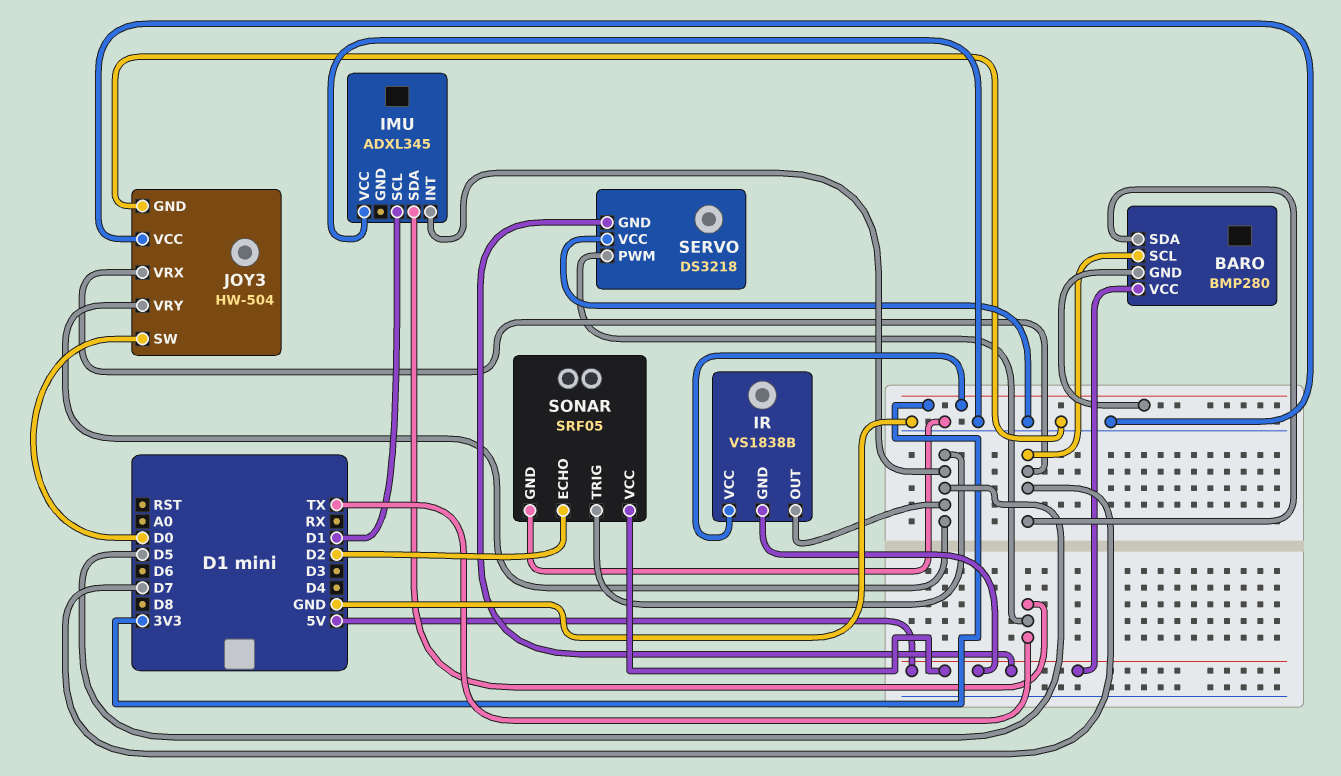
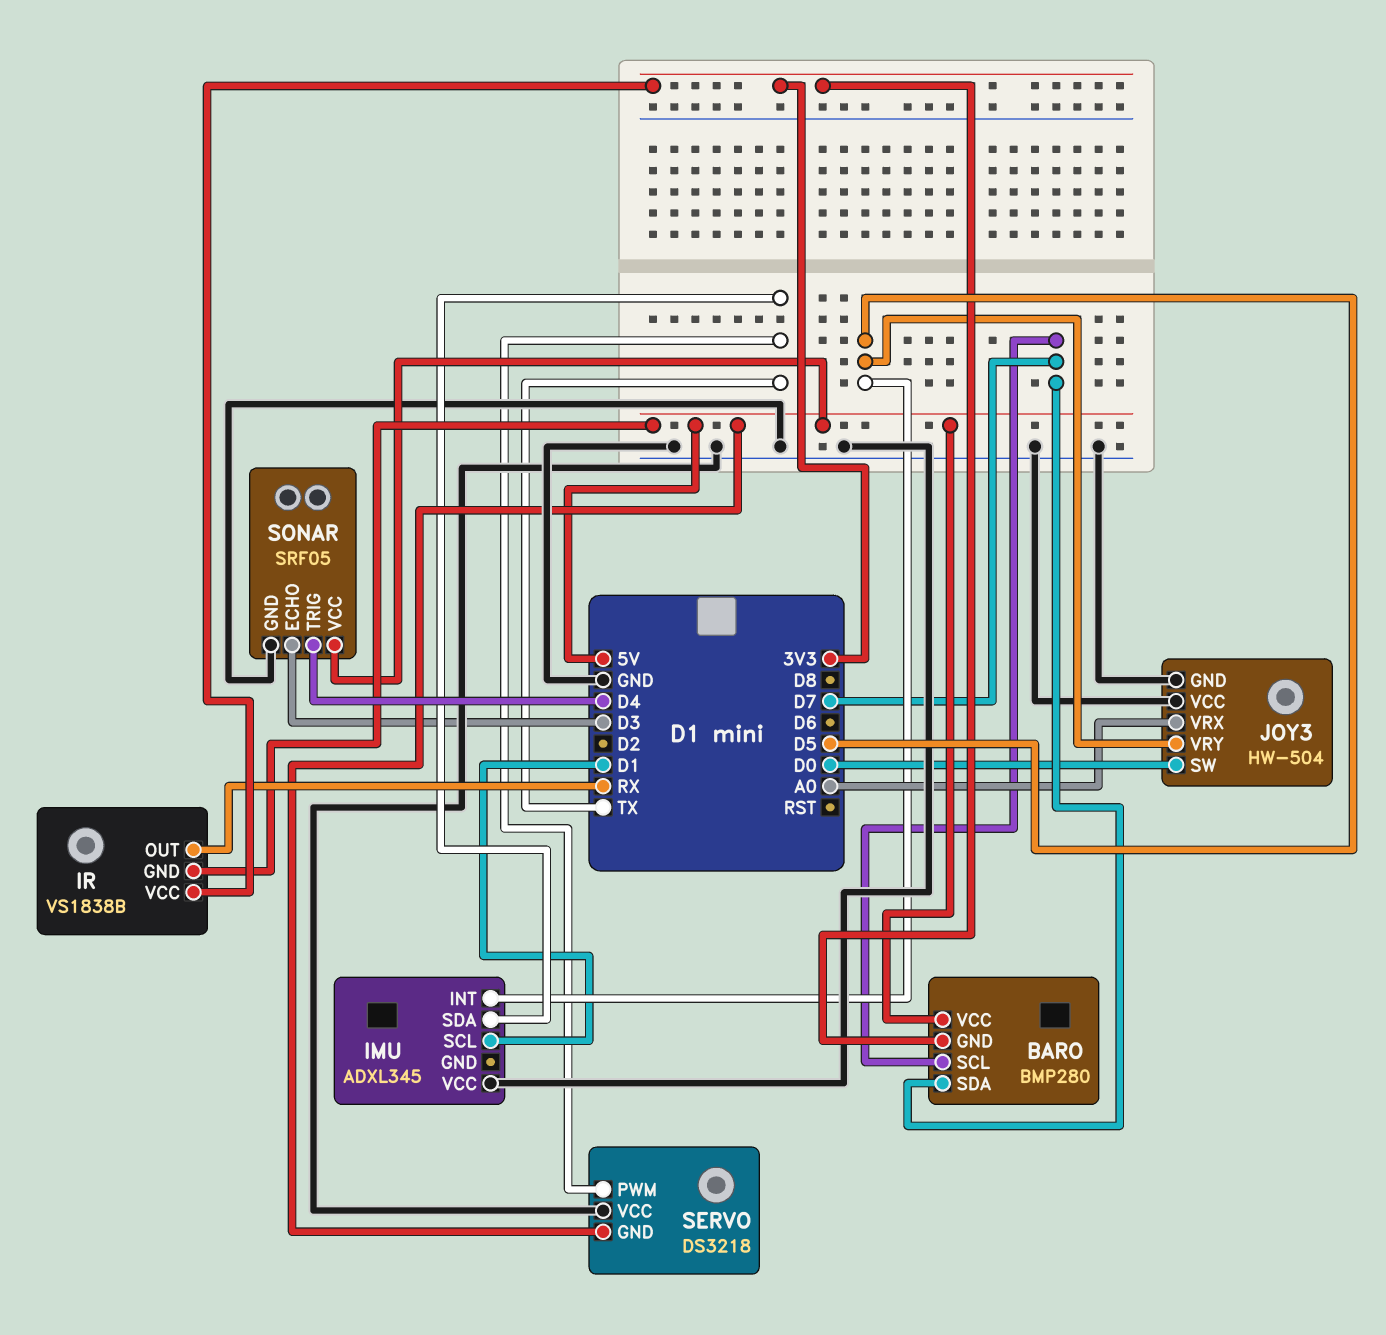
IR pin OUT: D5 -> RX
JOY3 pin VRX: D7 -> A0
SONAR pin ECHO: D2 -> D3
SONAR pin TRIG: D5 -> D4

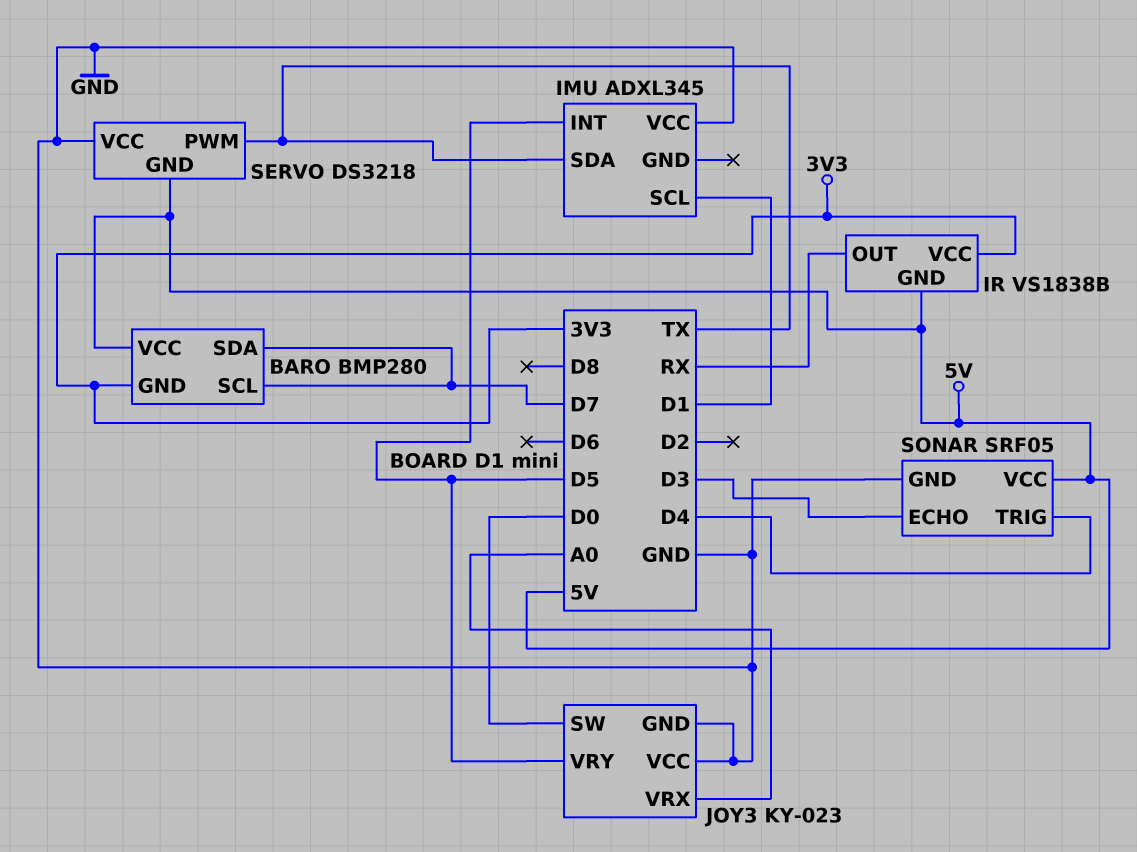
JOY3: HW-504 -> KY-023

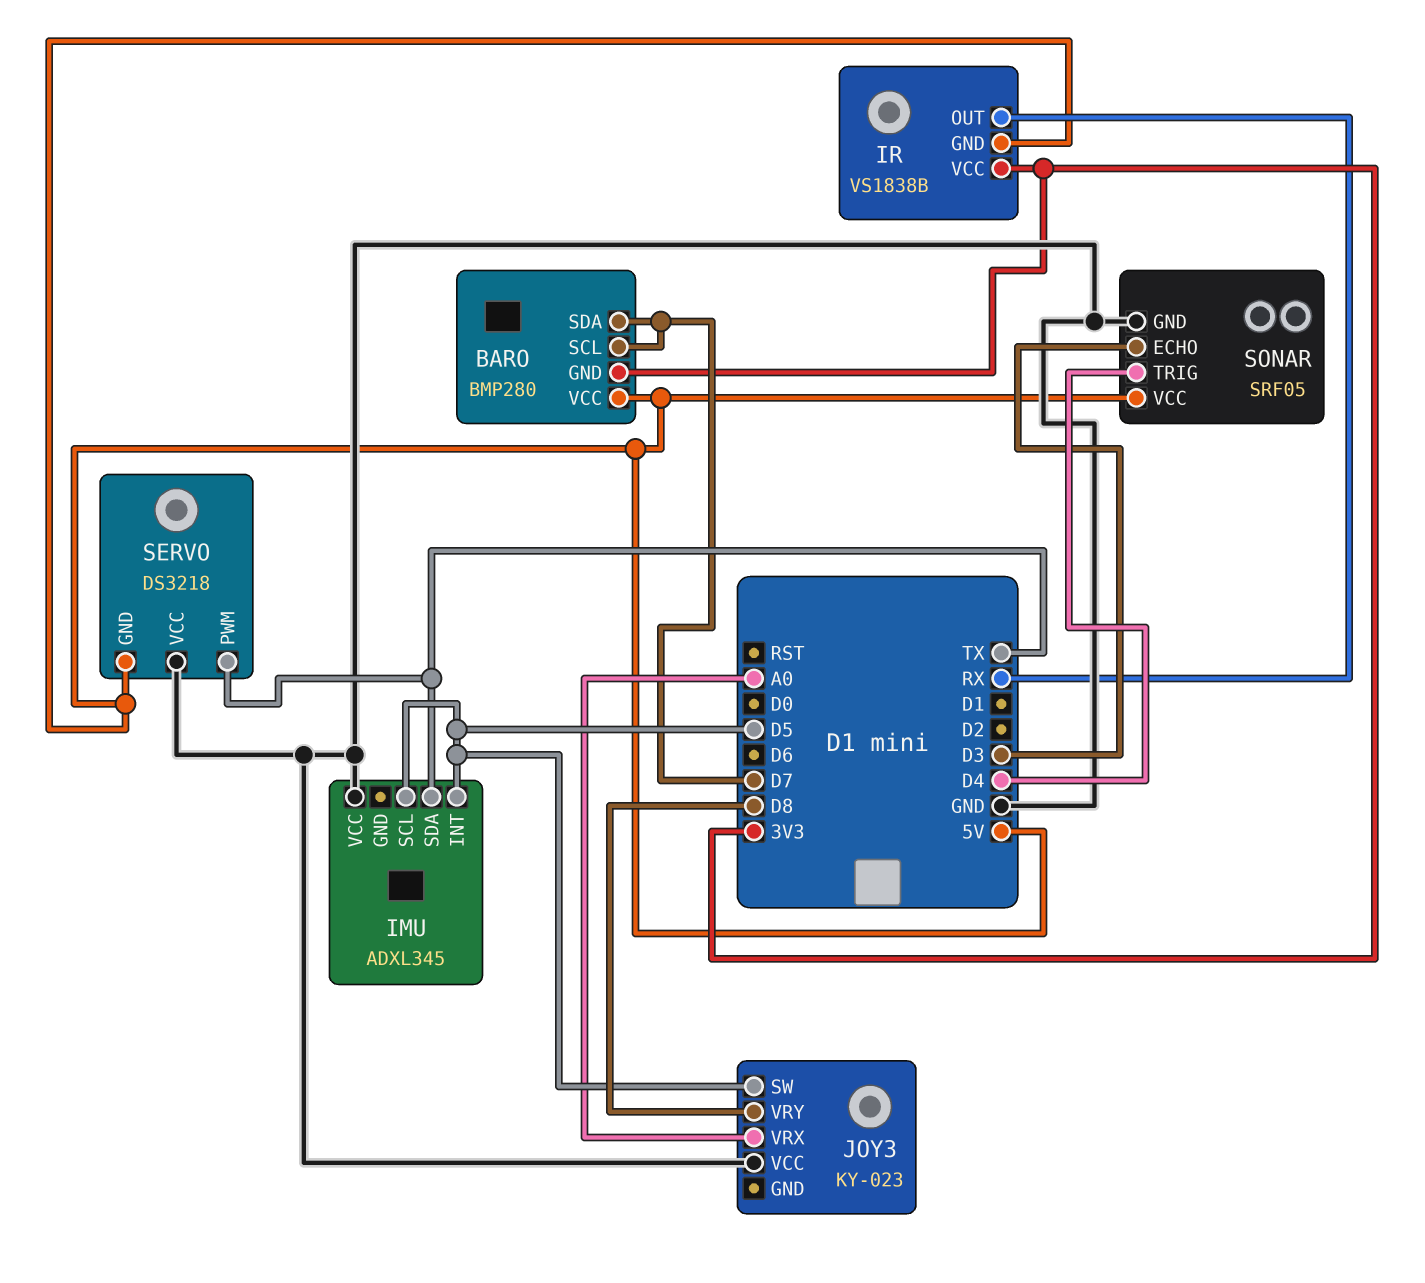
IMU pin SCL: D1 -> D5
JOY3 pin GND: GND -> none
JOY3 pin SW: D0 -> D5
JOY3 pin VRY: D5 -> D8

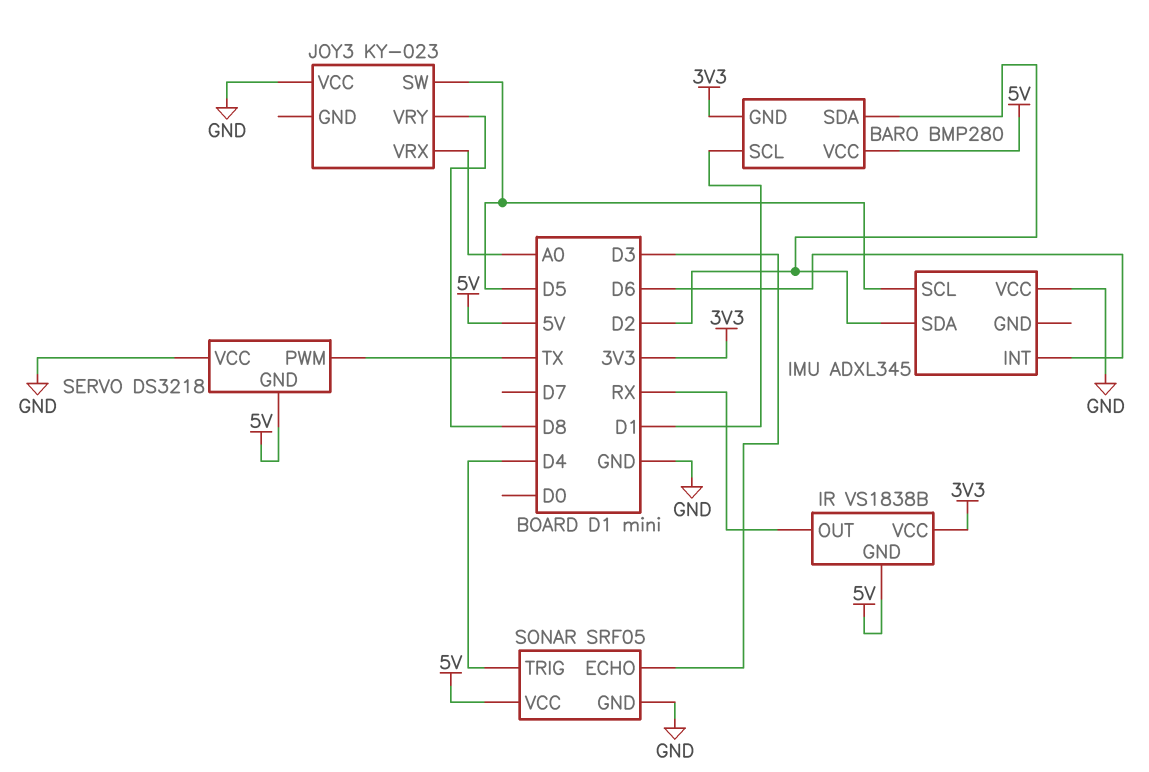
BARO pin SCL: D7 -> D1
BARO pin SDA: D7 -> D2
IMU pin INT: D5 -> D6
IMU pin SDA: TX -> D2

